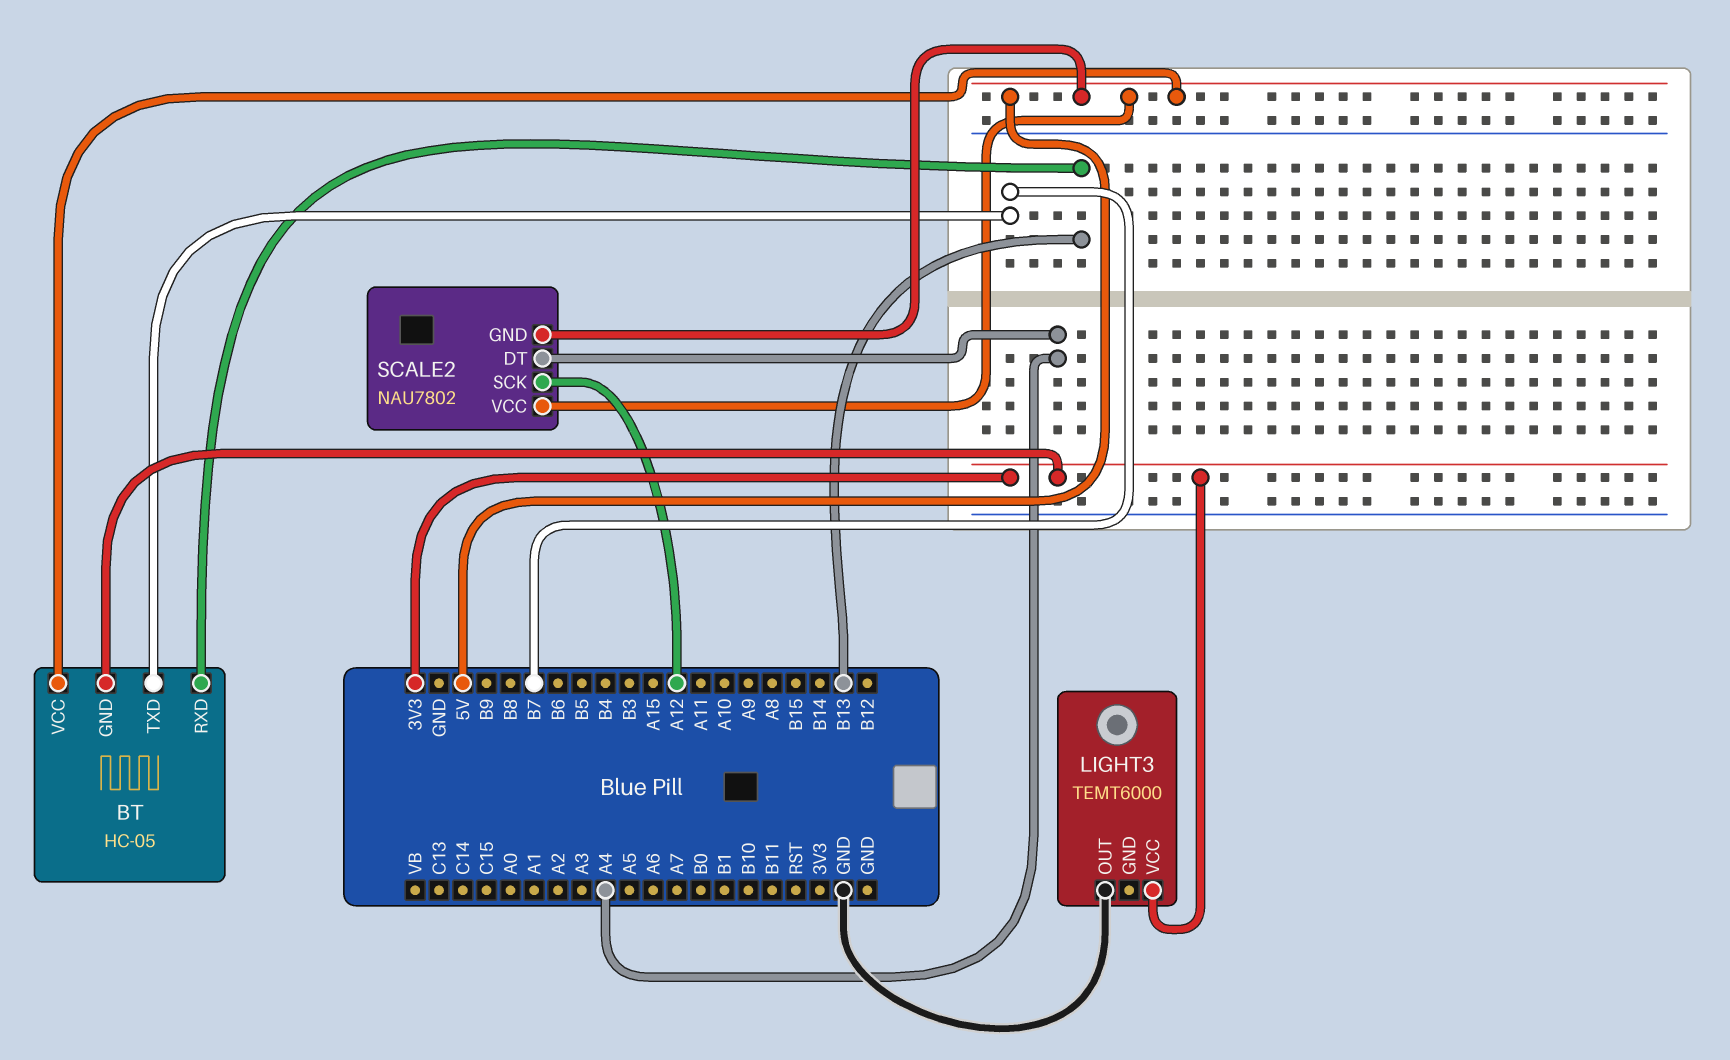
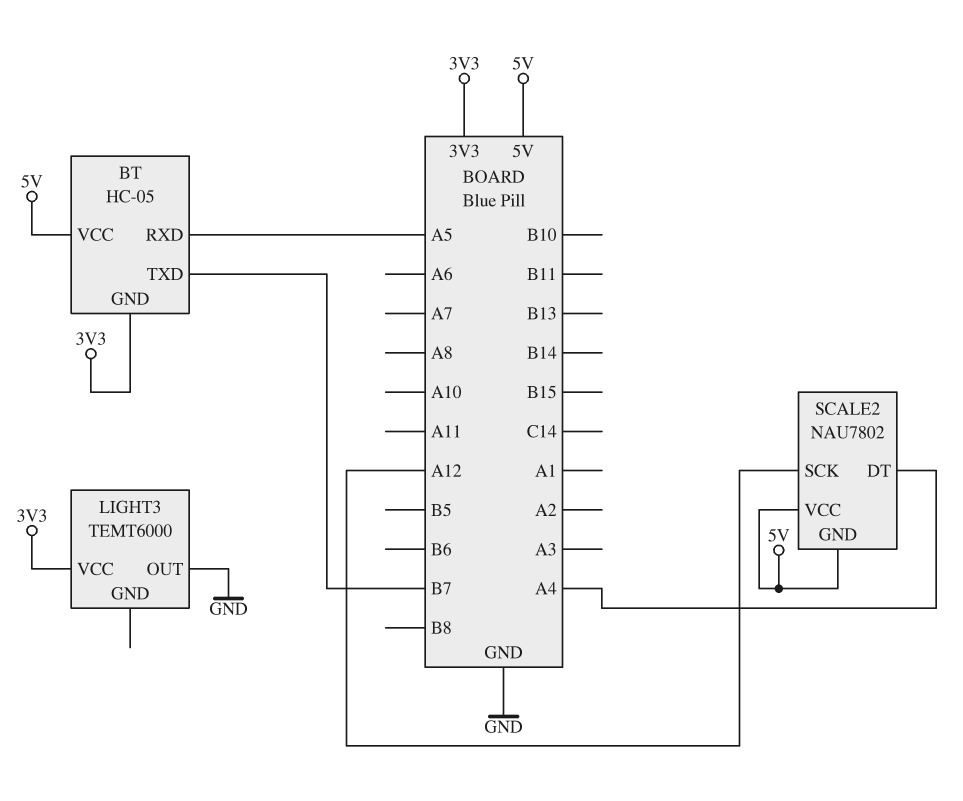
BT pin RXD: B13 -> A5

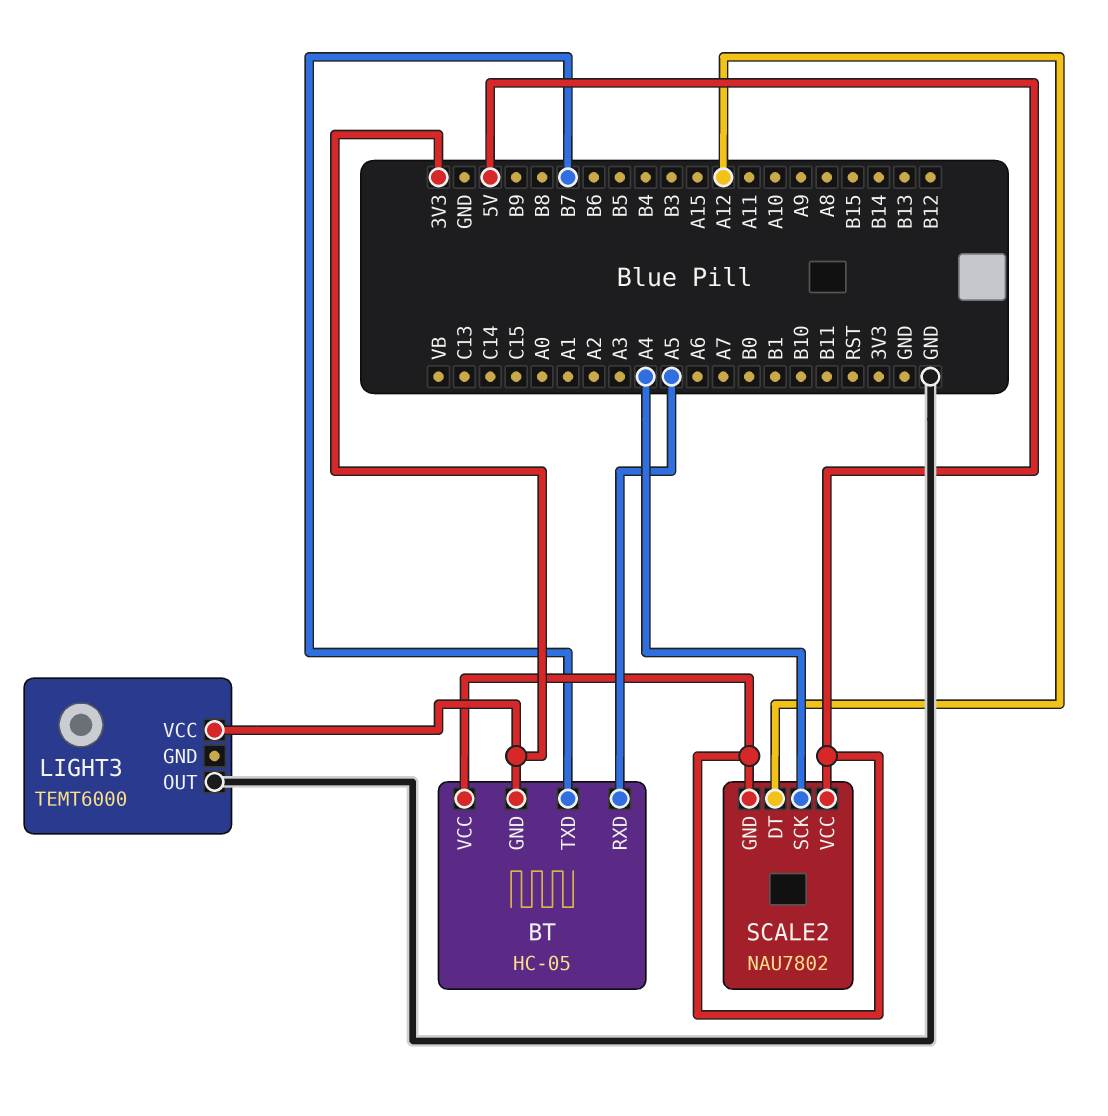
SCALE2 pin DT: A4 -> A12
SCALE2 pin SCK: A12 -> A4

